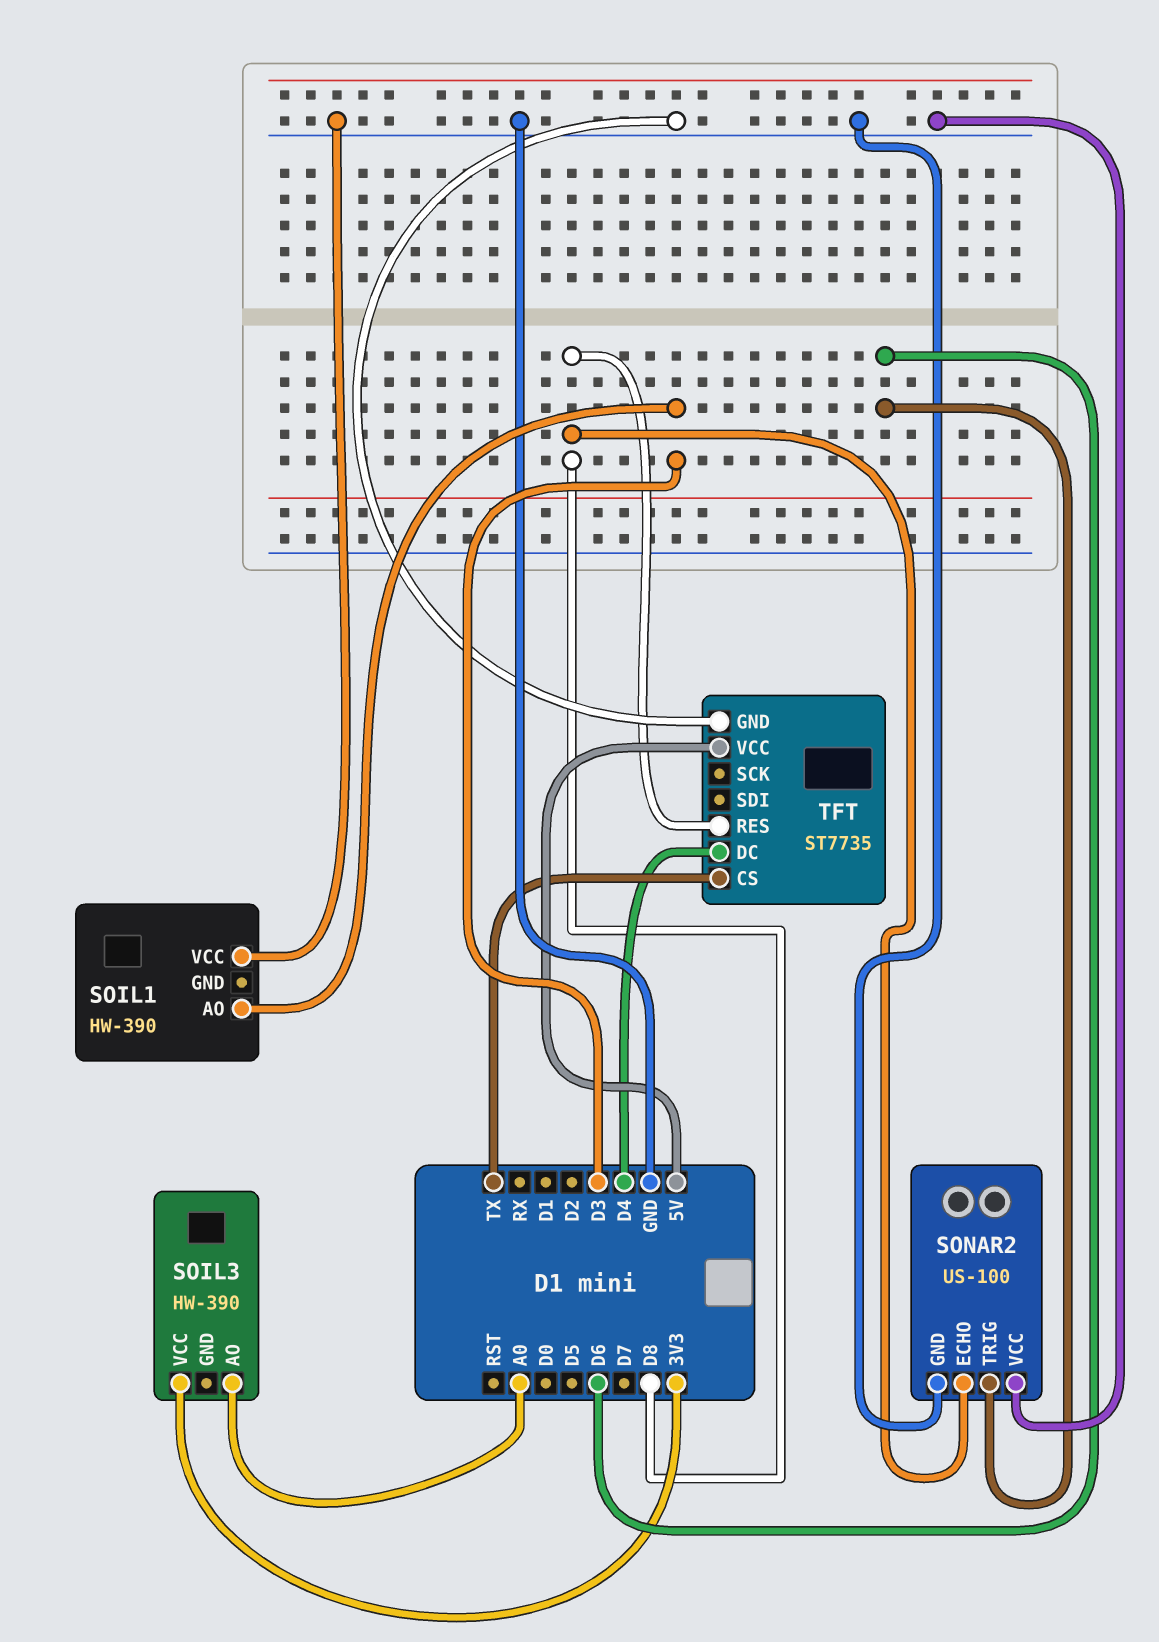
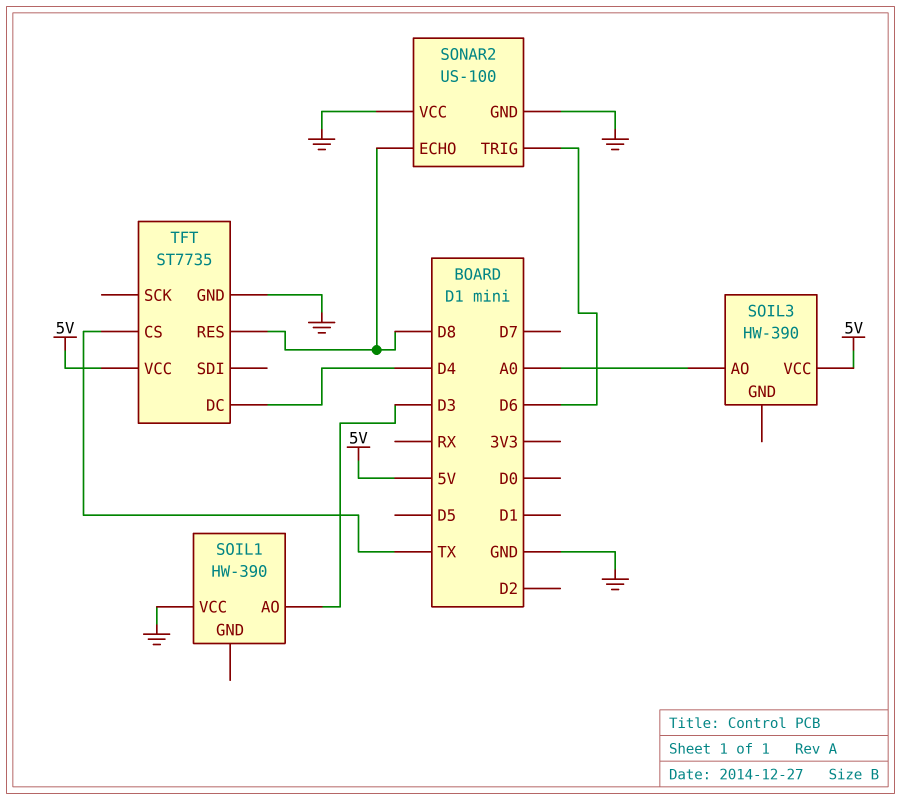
SOIL3 pin VCC: 3V3 -> 5V

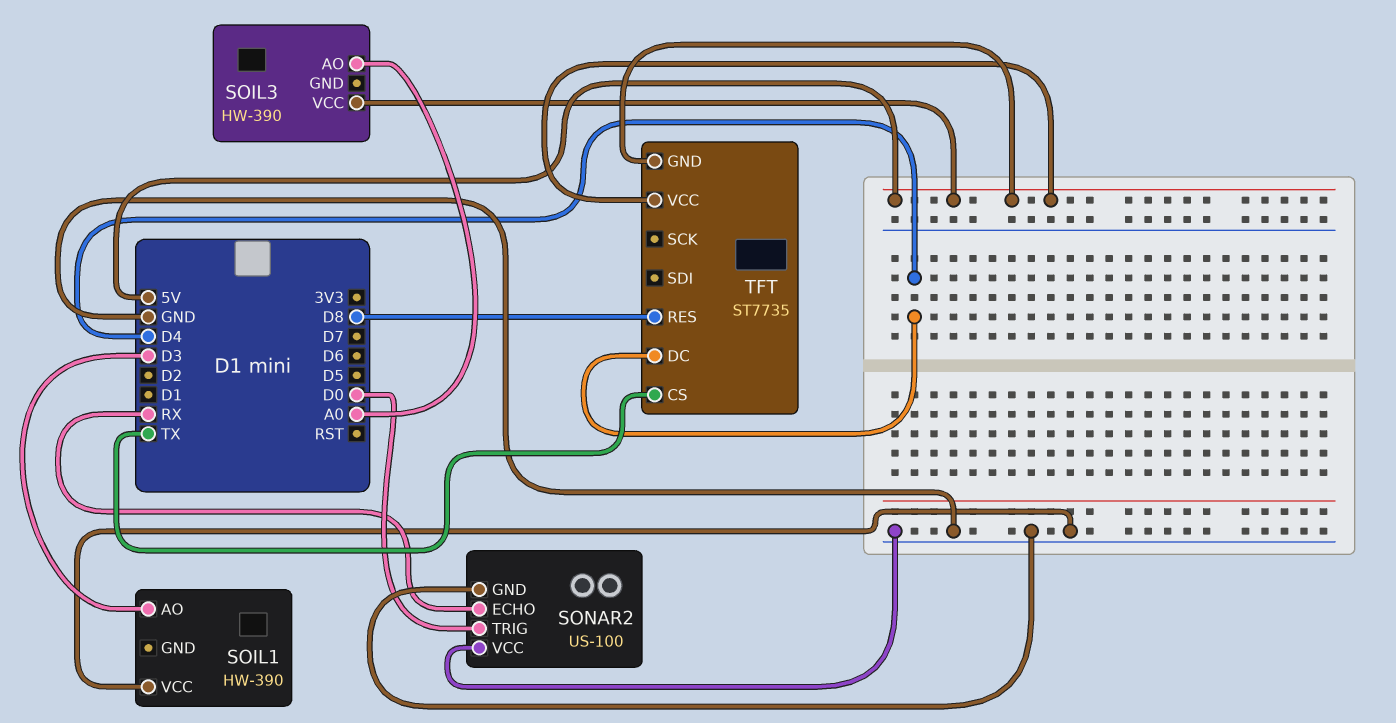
SONAR2 pin ECHO: D8 -> RX
SONAR2 pin TRIG: D6 -> D0
TFT pin GND: GND -> 5V

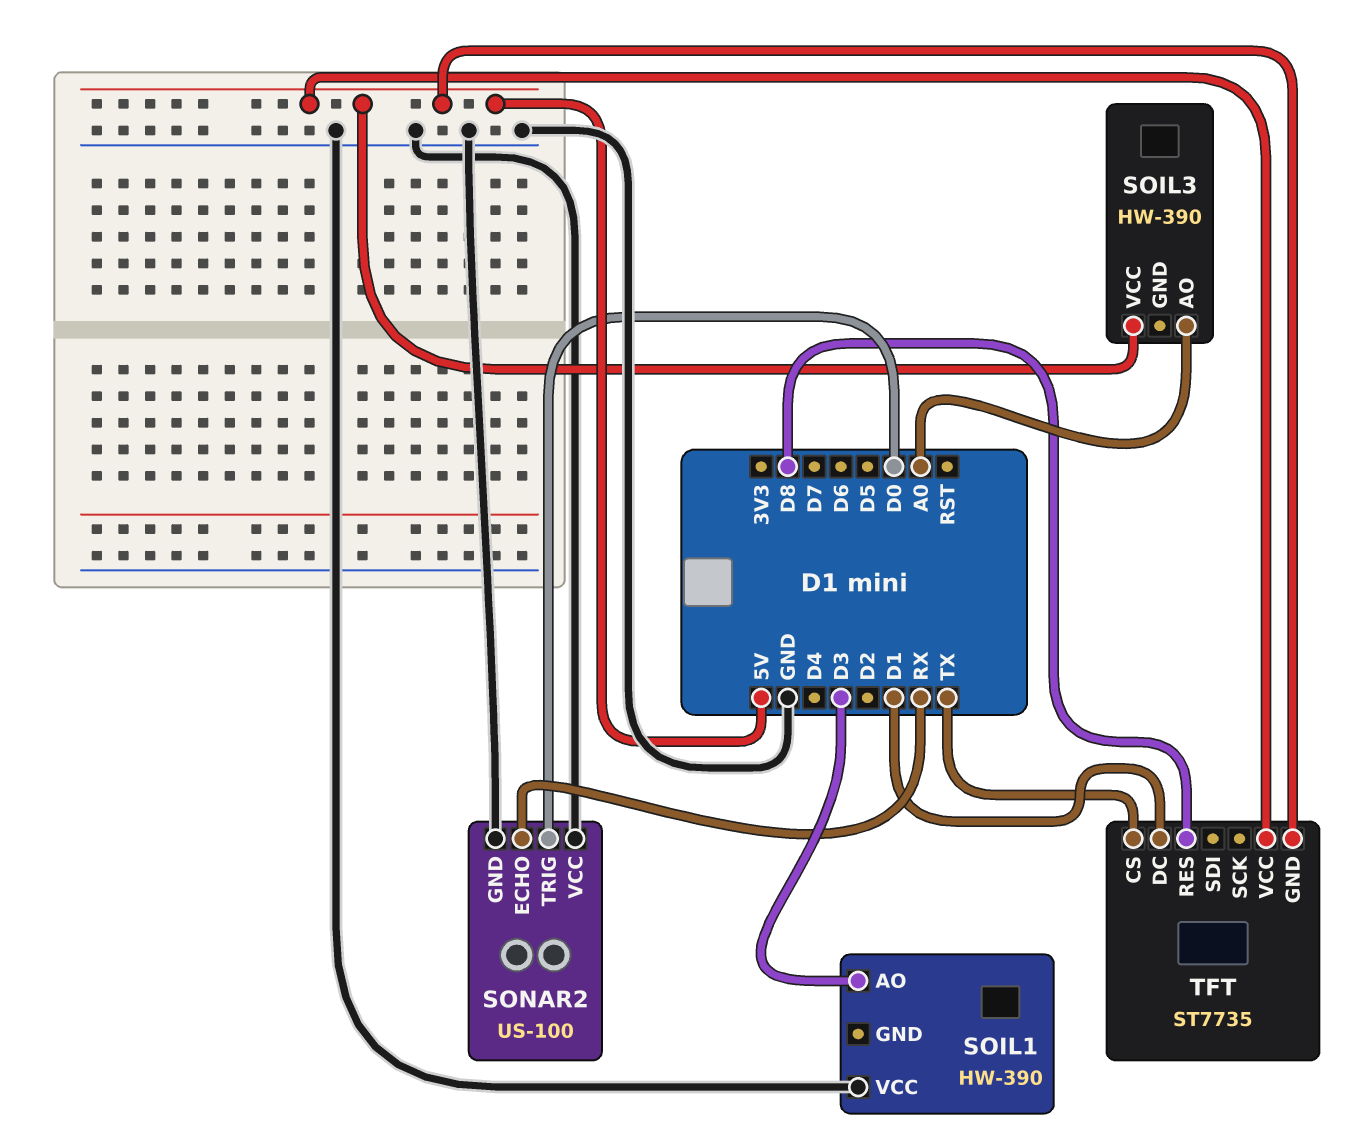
TFT pin DC: D4 -> D1

